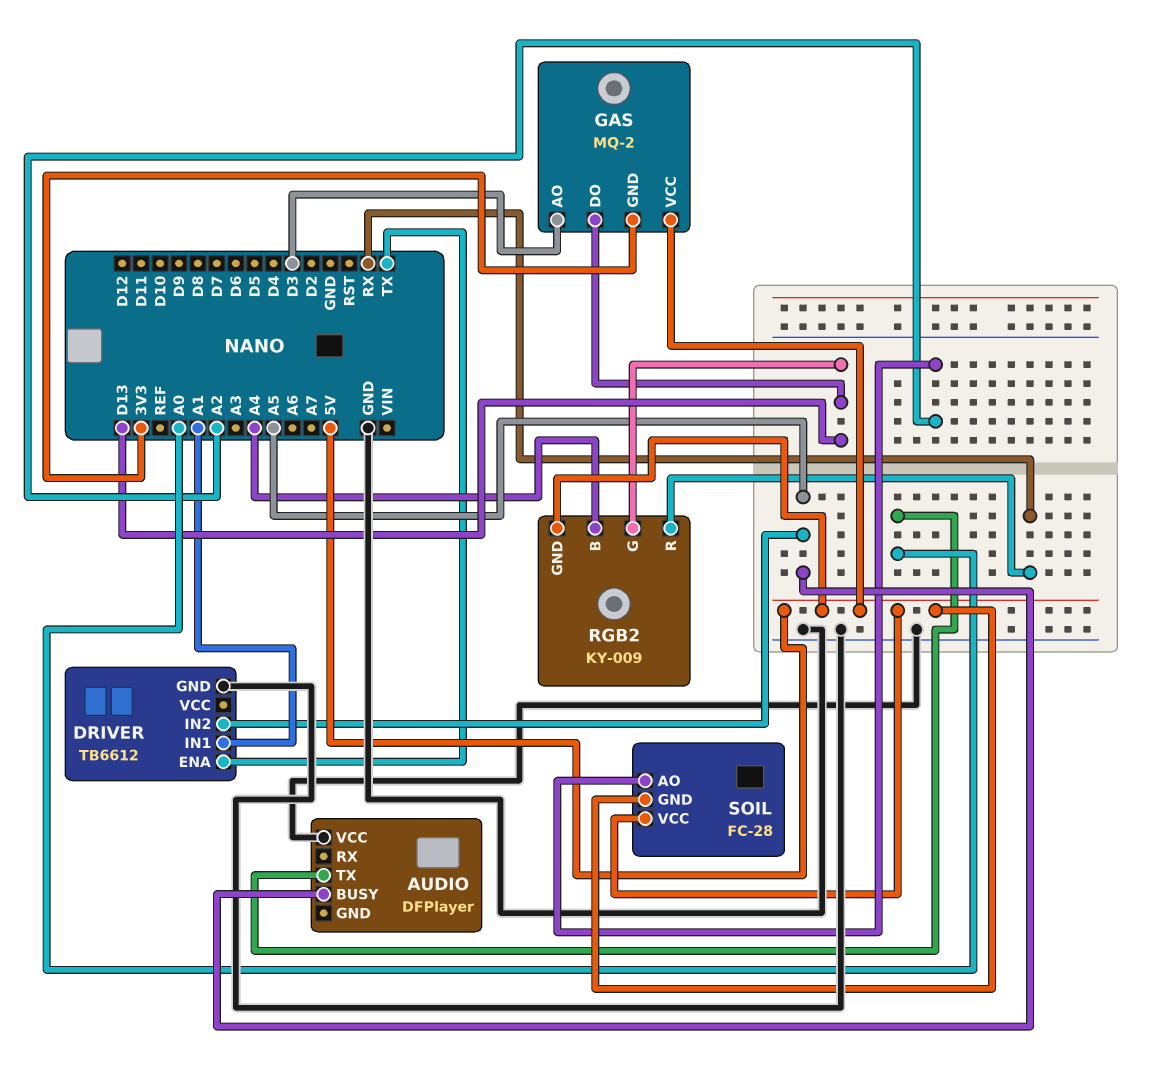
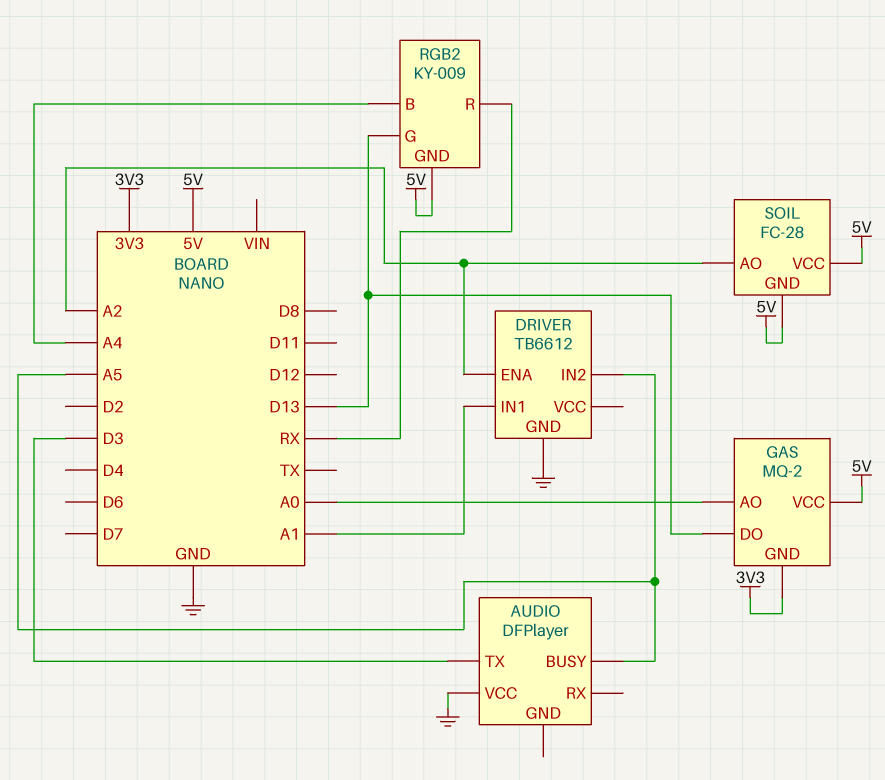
AUDIO pin TX: A0 -> D3
DRIVER pin ENA: TX -> A2
GAS pin AO: D3 -> A0

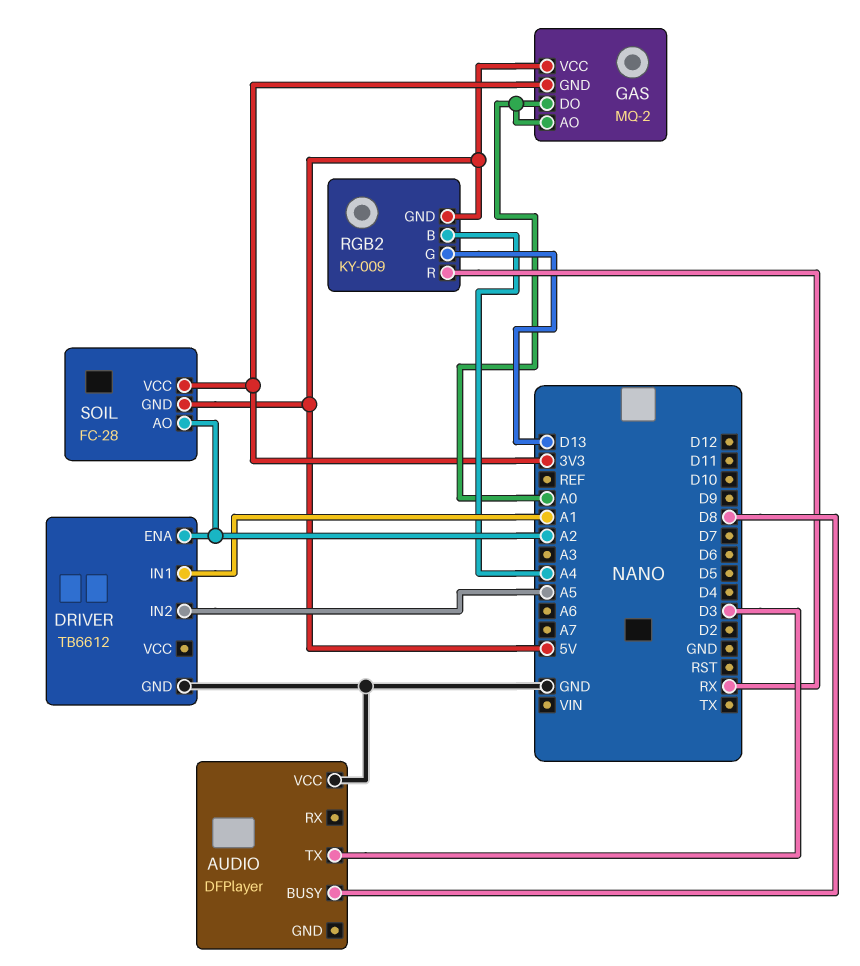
AUDIO pin BUSY: A5 -> D8
GAS pin DO: D13 -> A0
SOIL pin VCC: 5V -> 3V3

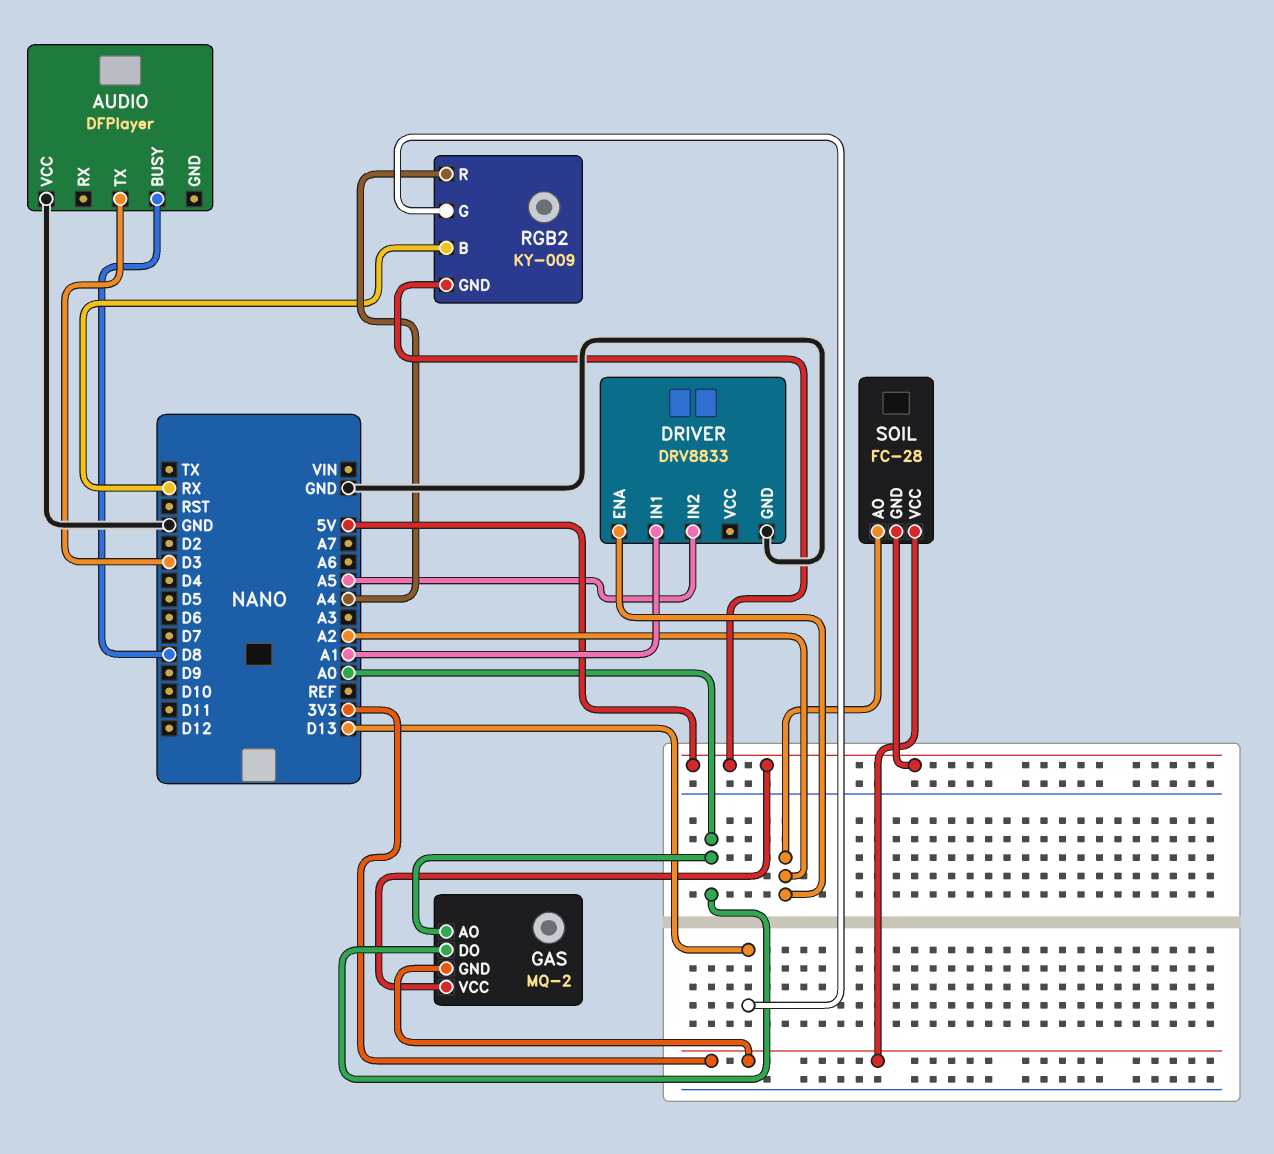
DRIVER: TB6612 -> DRV8833
RGB2 pin B: A4 -> RX
RGB2 pin R: RX -> A4

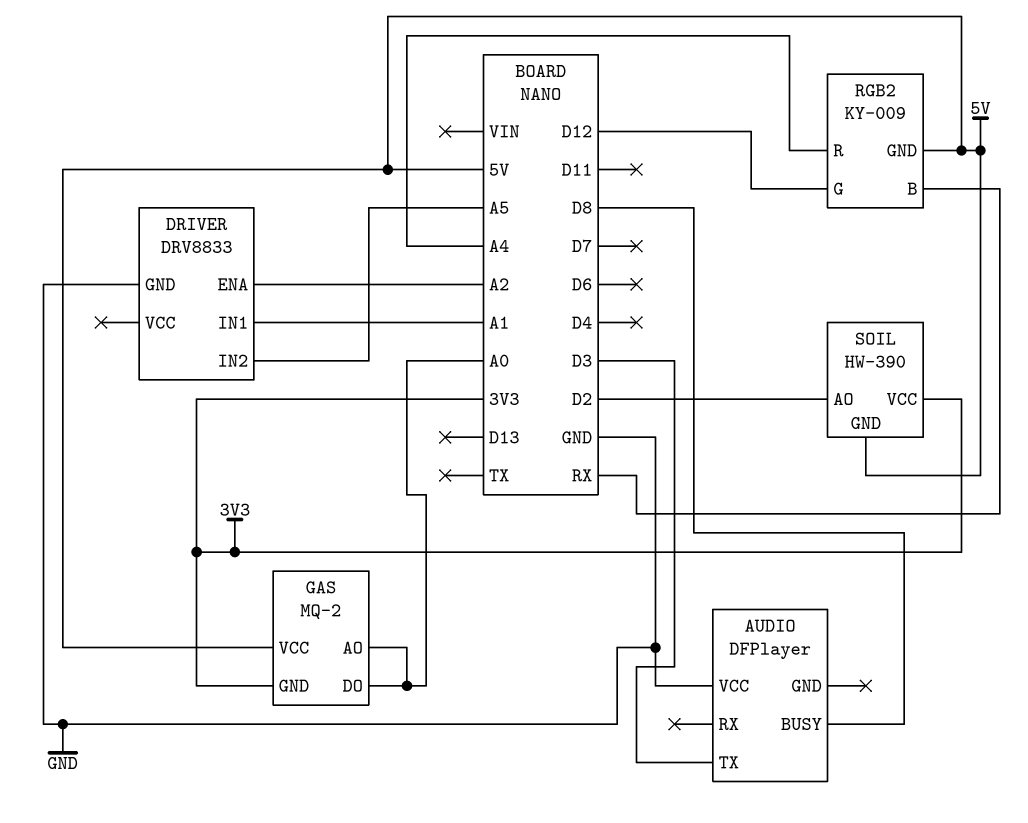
RGB2 pin G: D13 -> D12
SOIL: FC-28 -> HW-390
SOIL pin AO: A2 -> D2

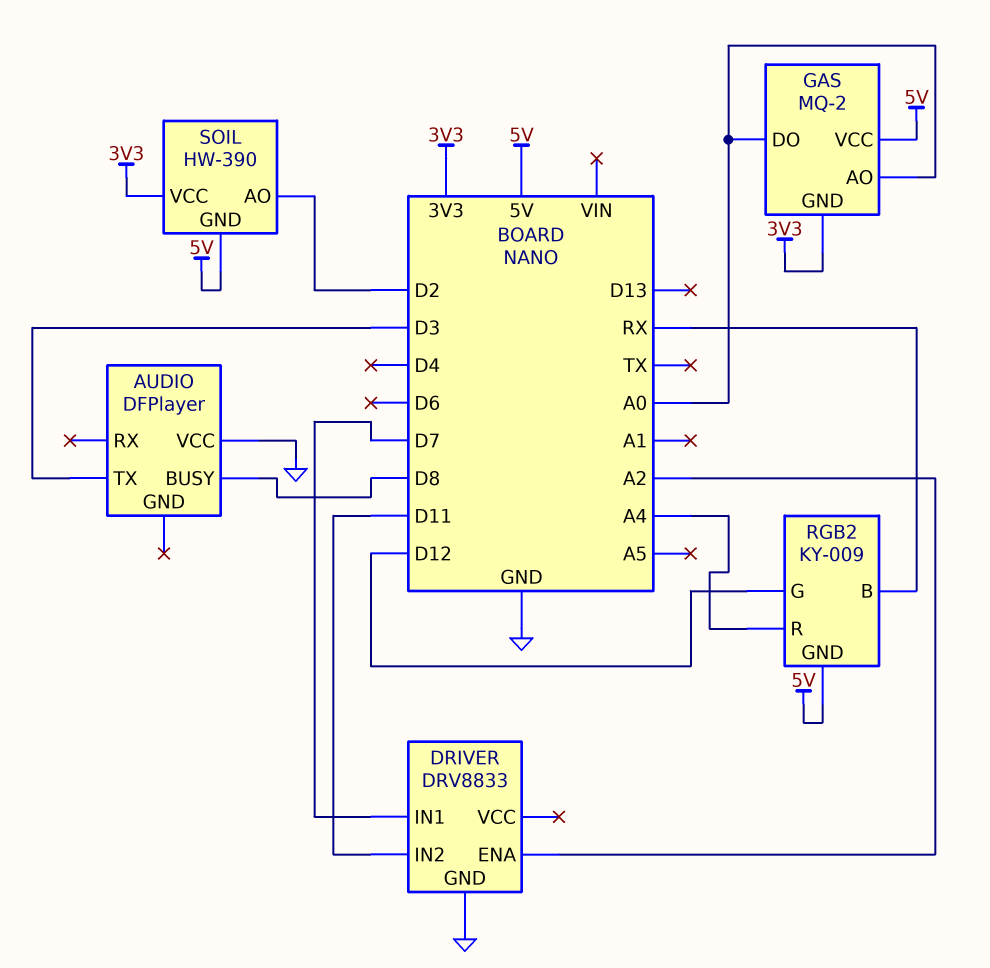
DRIVER pin IN1: A1 -> D7
DRIVER pin IN2: A5 -> D11

